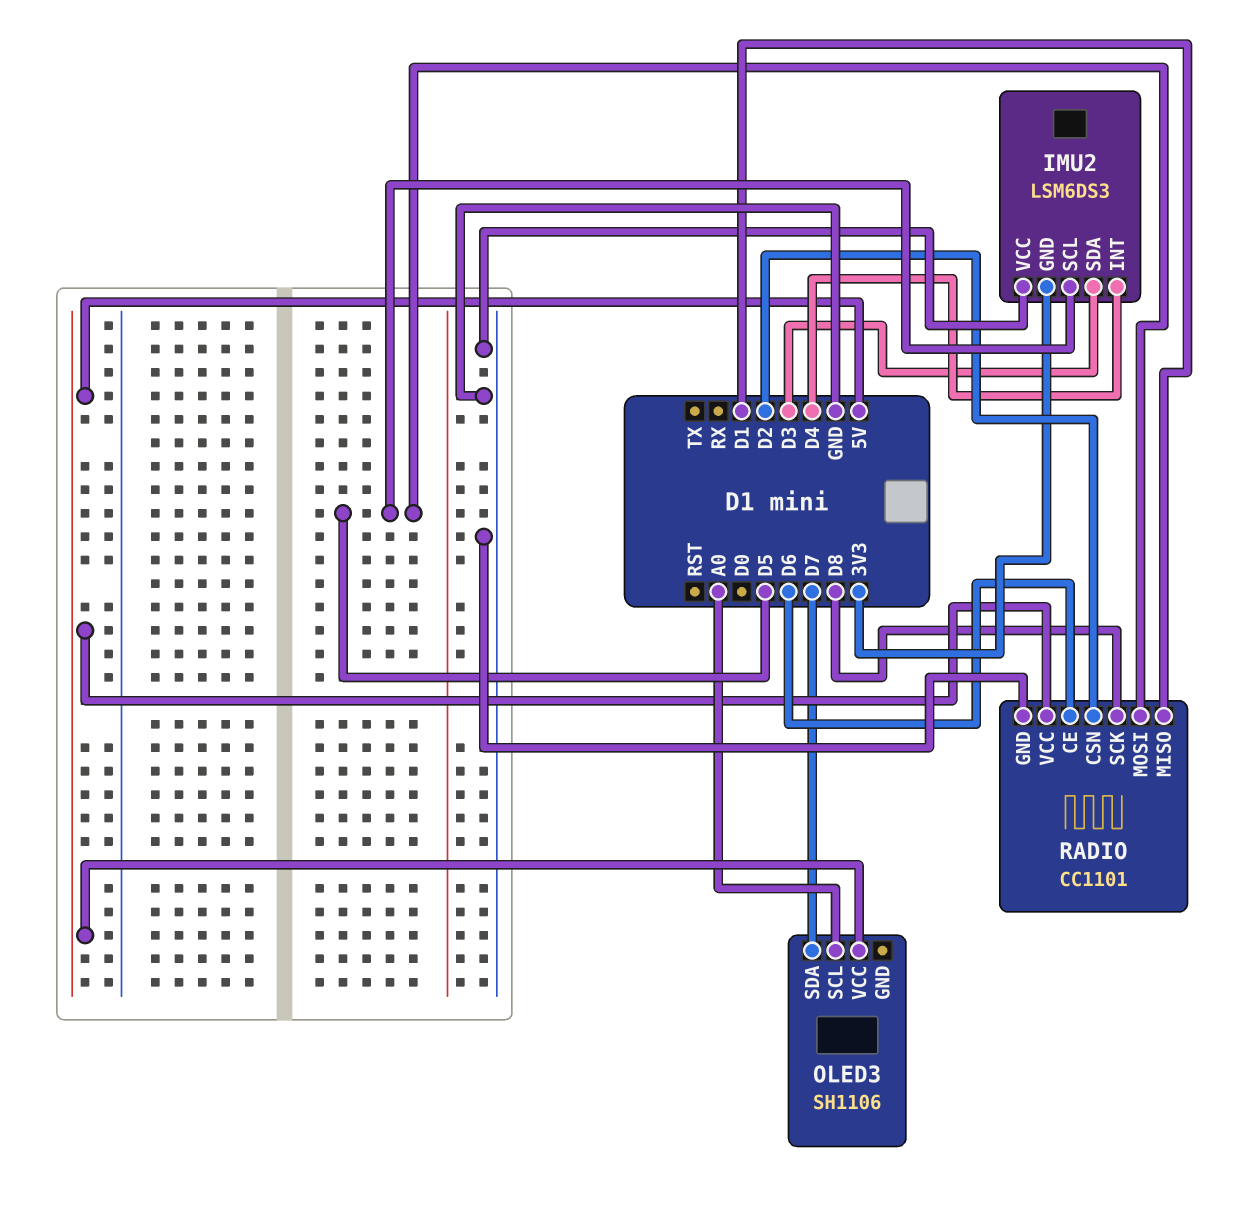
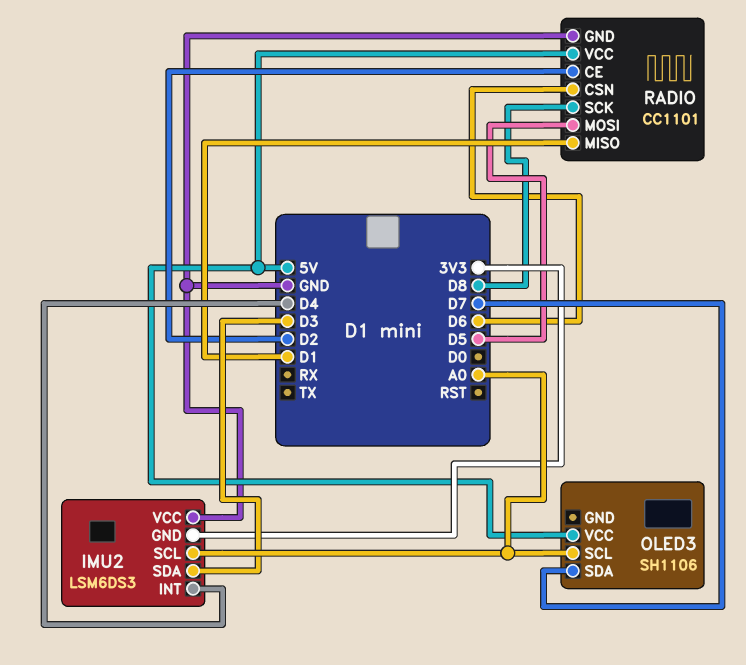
IMU2 pin SCL: D5 -> A0
RADIO pin CE: D6 -> D2
RADIO pin CSN: D2 -> D6

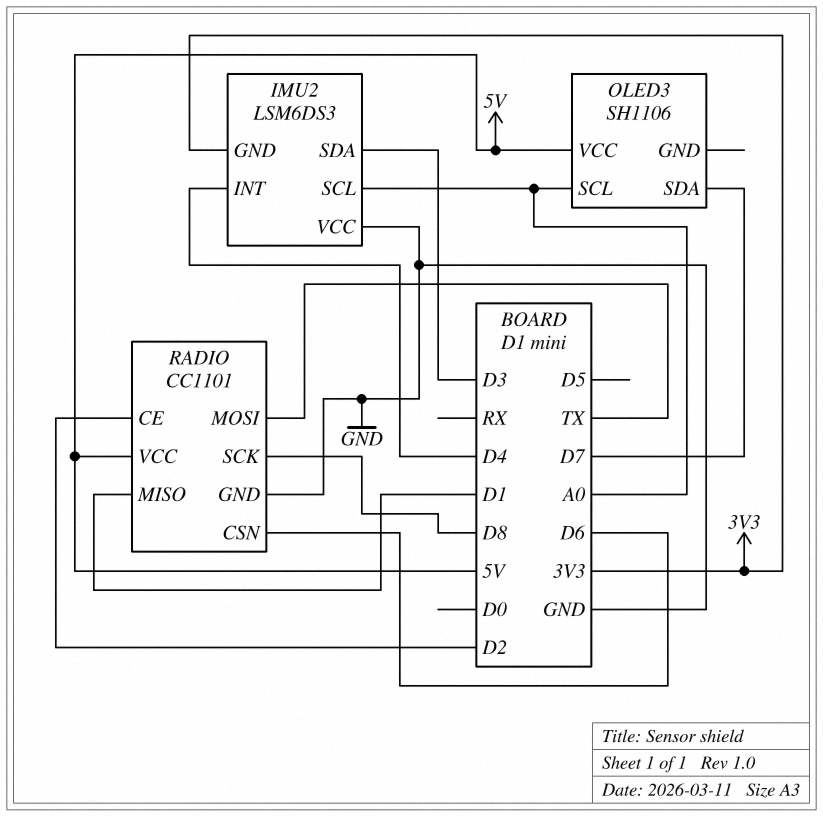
RADIO pin MOSI: D5 -> TX

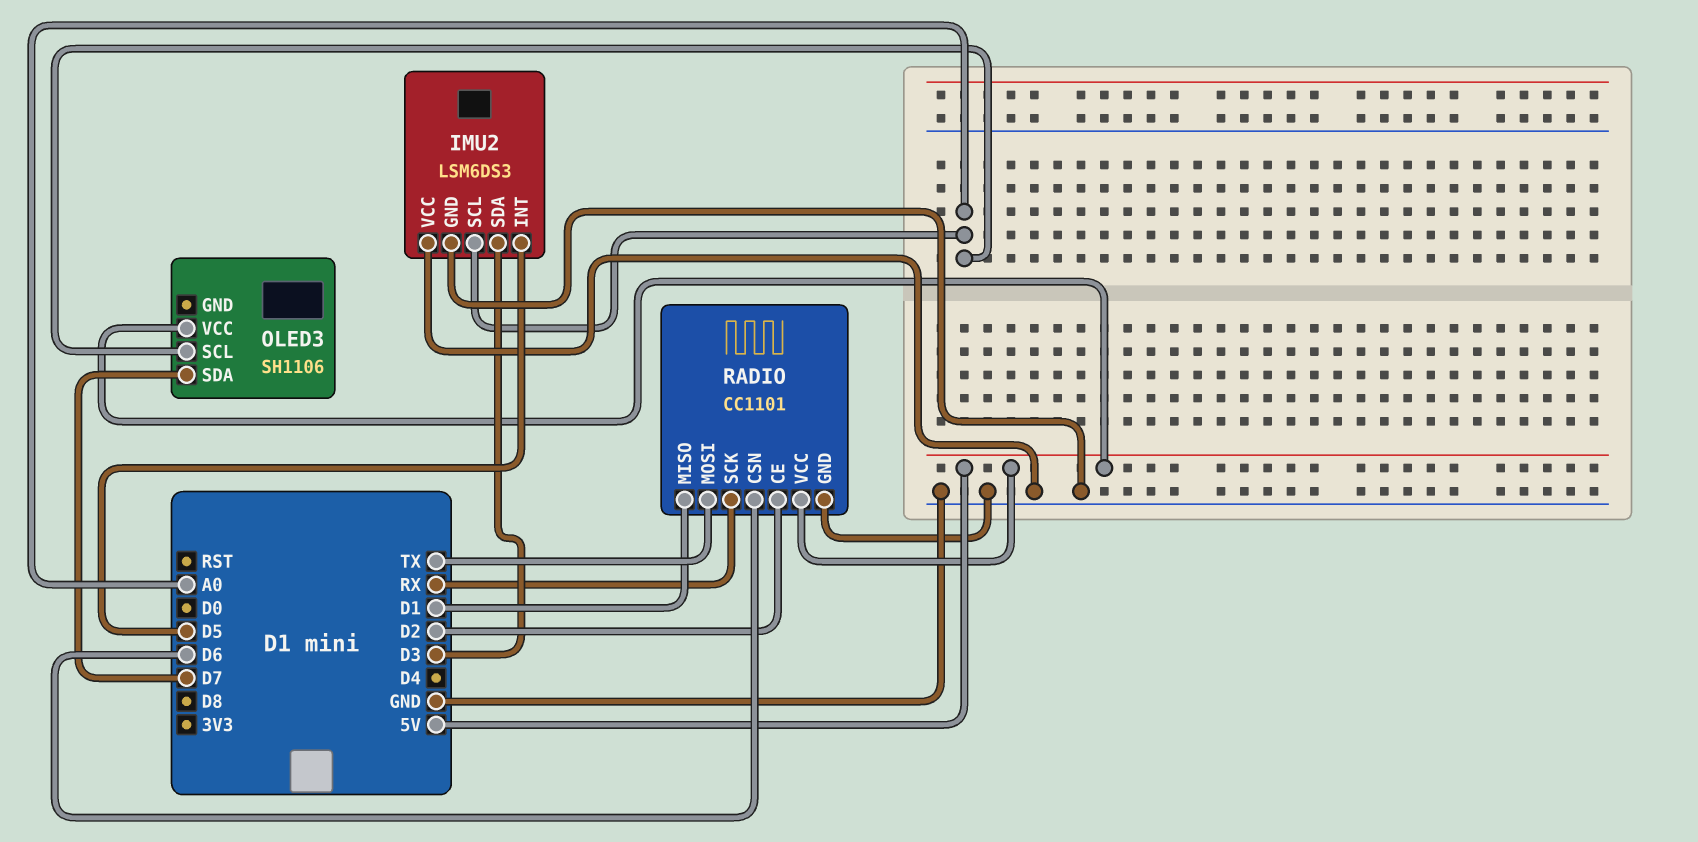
IMU2 pin GND: 3V3 -> GND
IMU2 pin INT: D4 -> D5
RADIO pin SCK: D8 -> RX

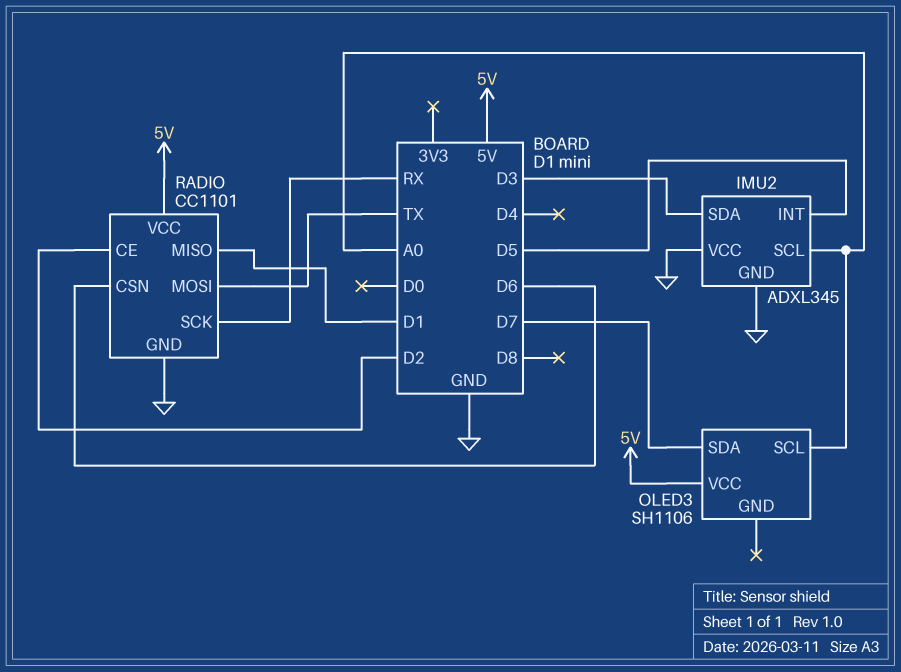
IMU2: LSM6DS3 -> ADXL345

